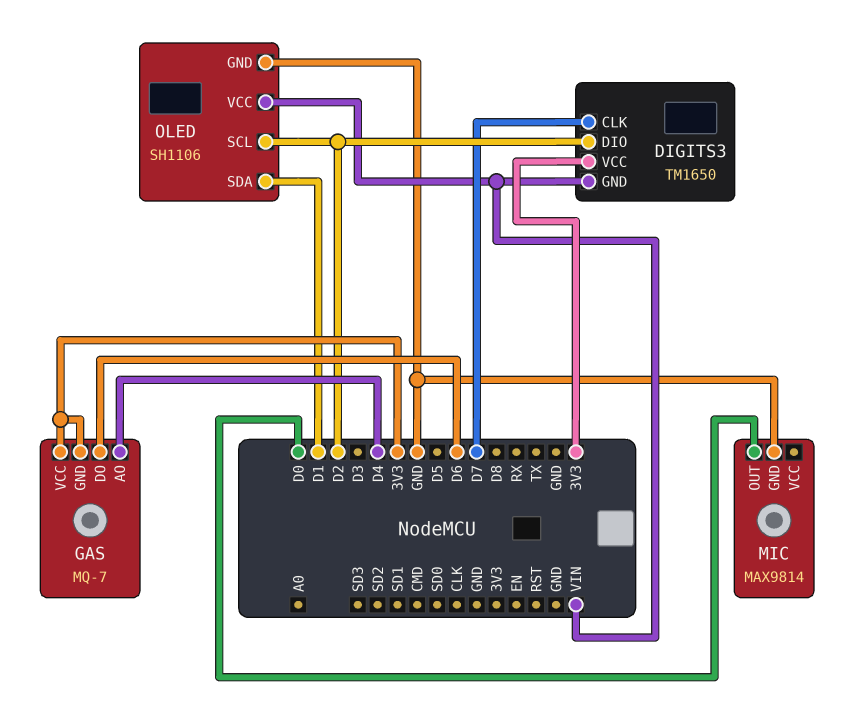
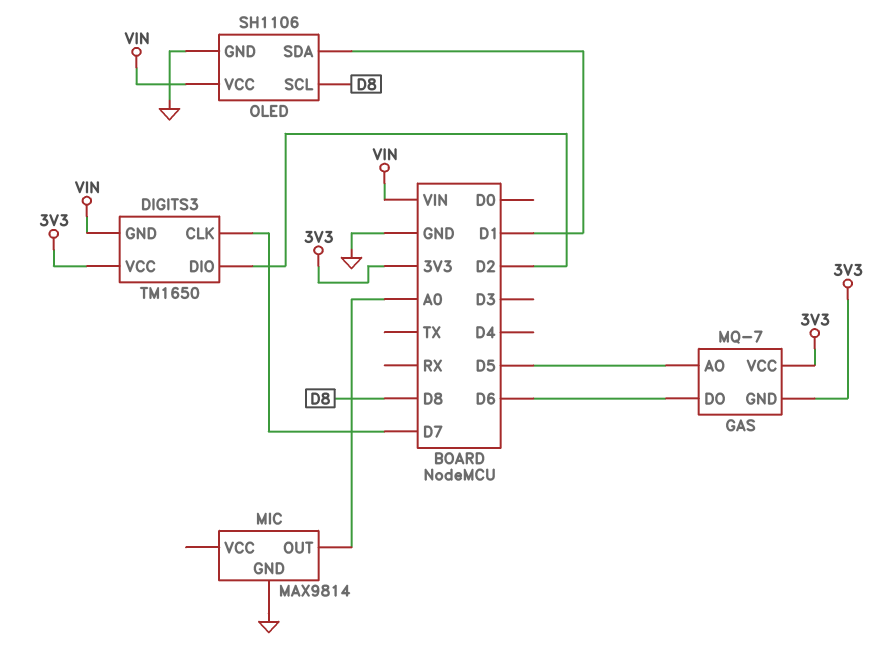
GAS pin AO: D4 -> D5
MIC pin OUT: D0 -> A0
OLED pin SCL: D2 -> D8

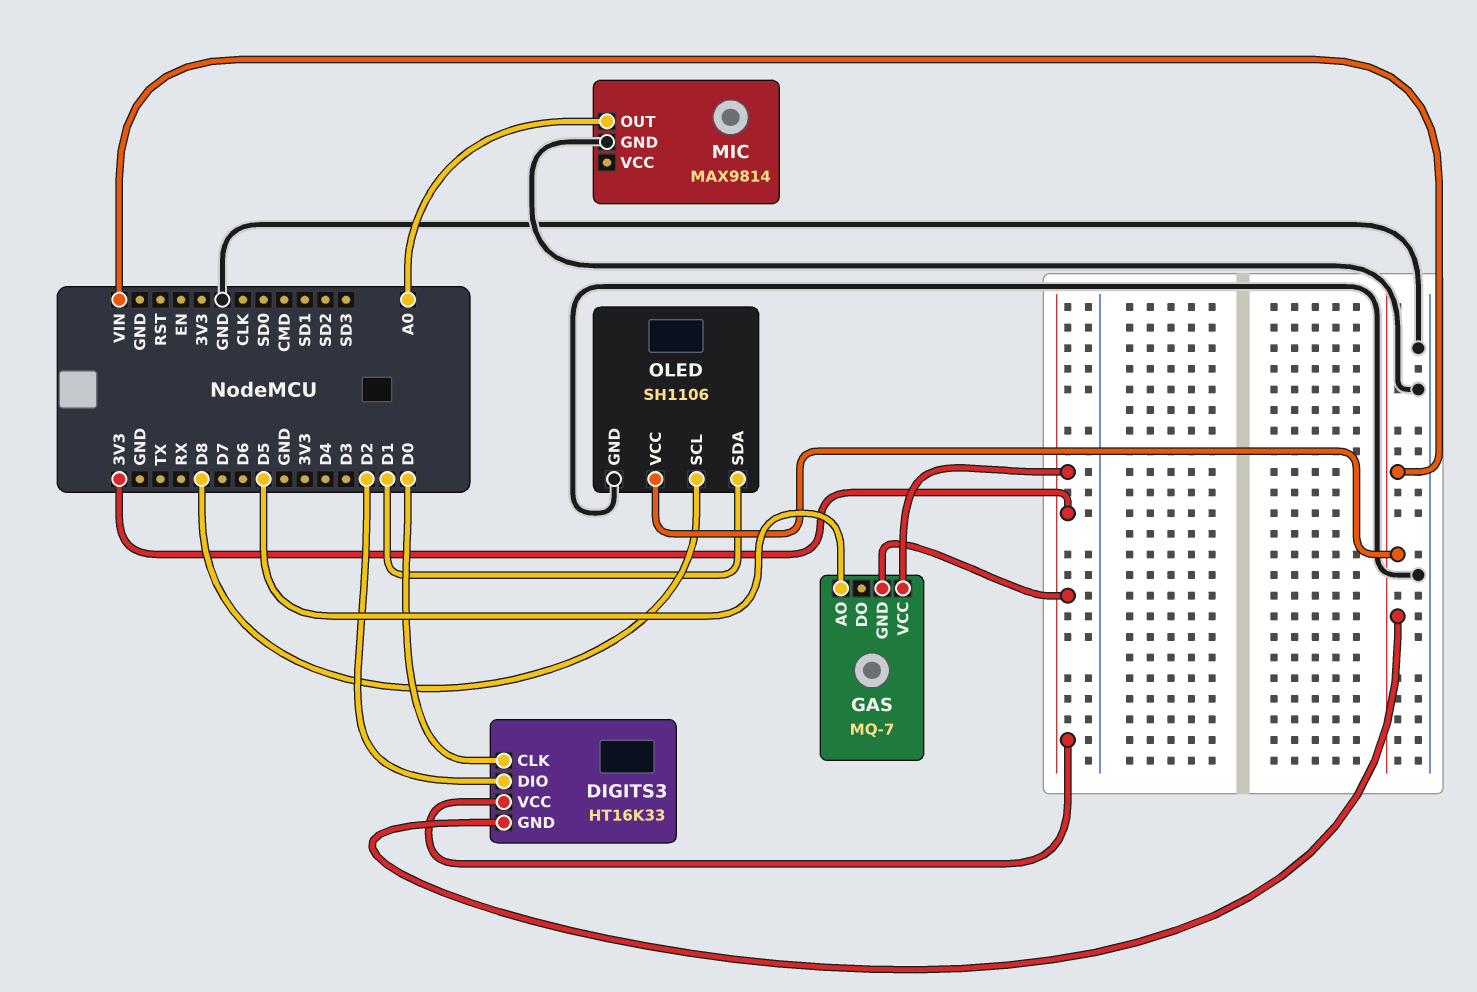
DIGITS3: TM1650 -> HT16K33
DIGITS3 pin CLK: D7 -> D0
GAS pin DO: D6 -> none

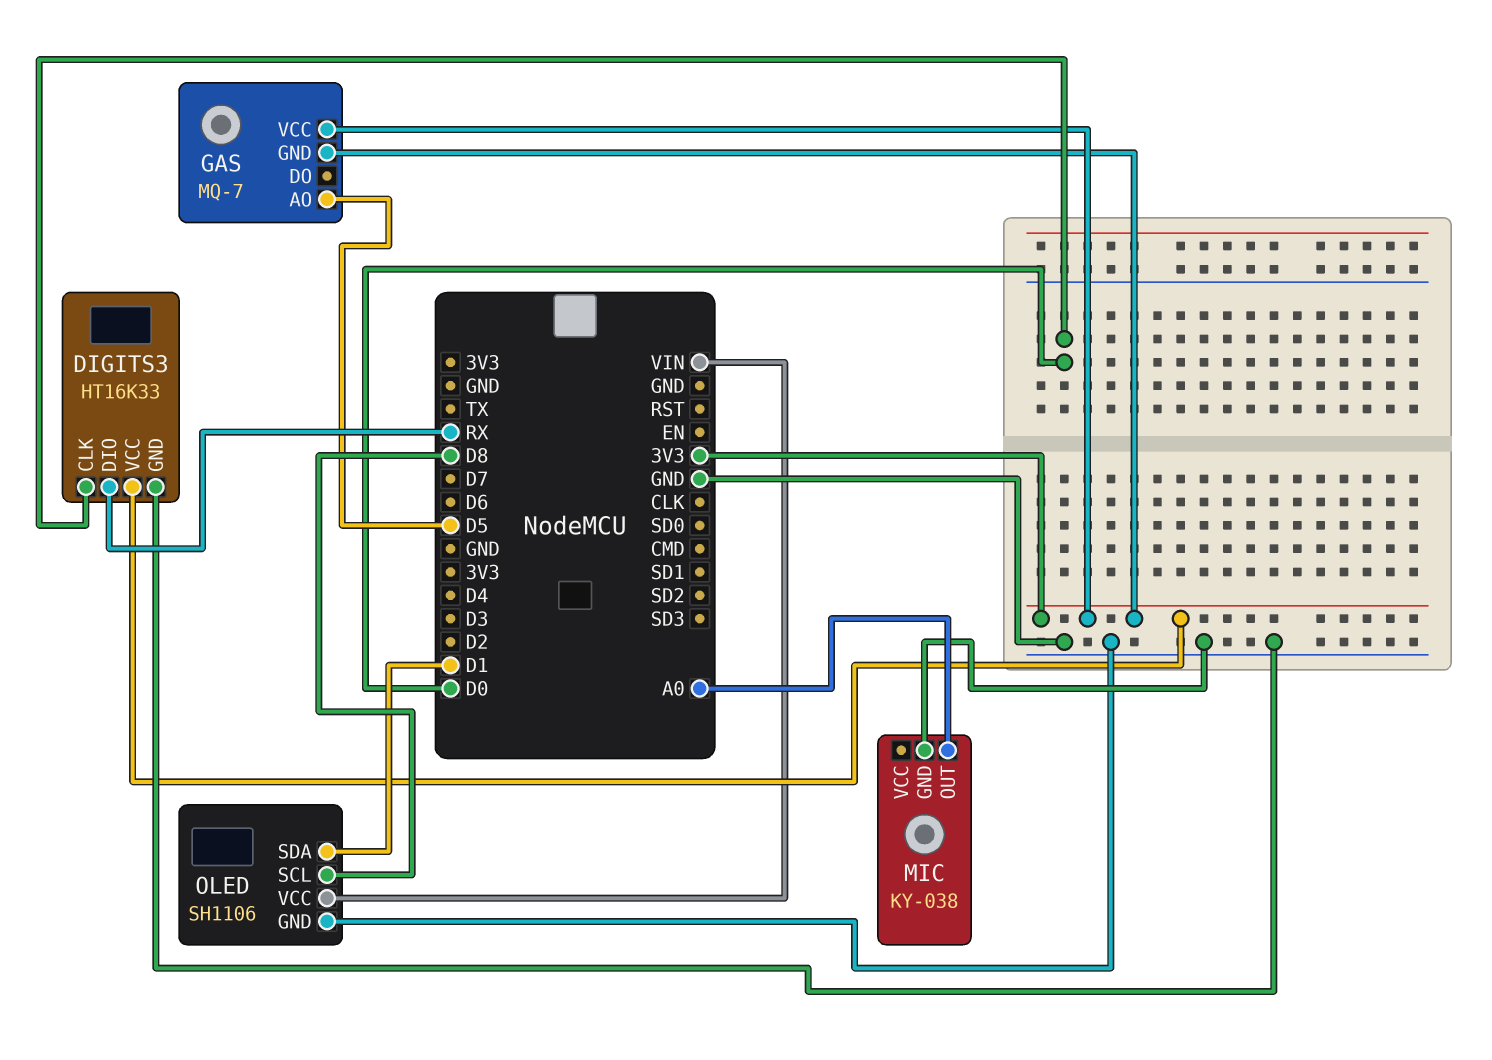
DIGITS3 pin DIO: D2 -> RX
DIGITS3 pin GND: VIN -> GND
MIC: MAX9814 -> KY-038

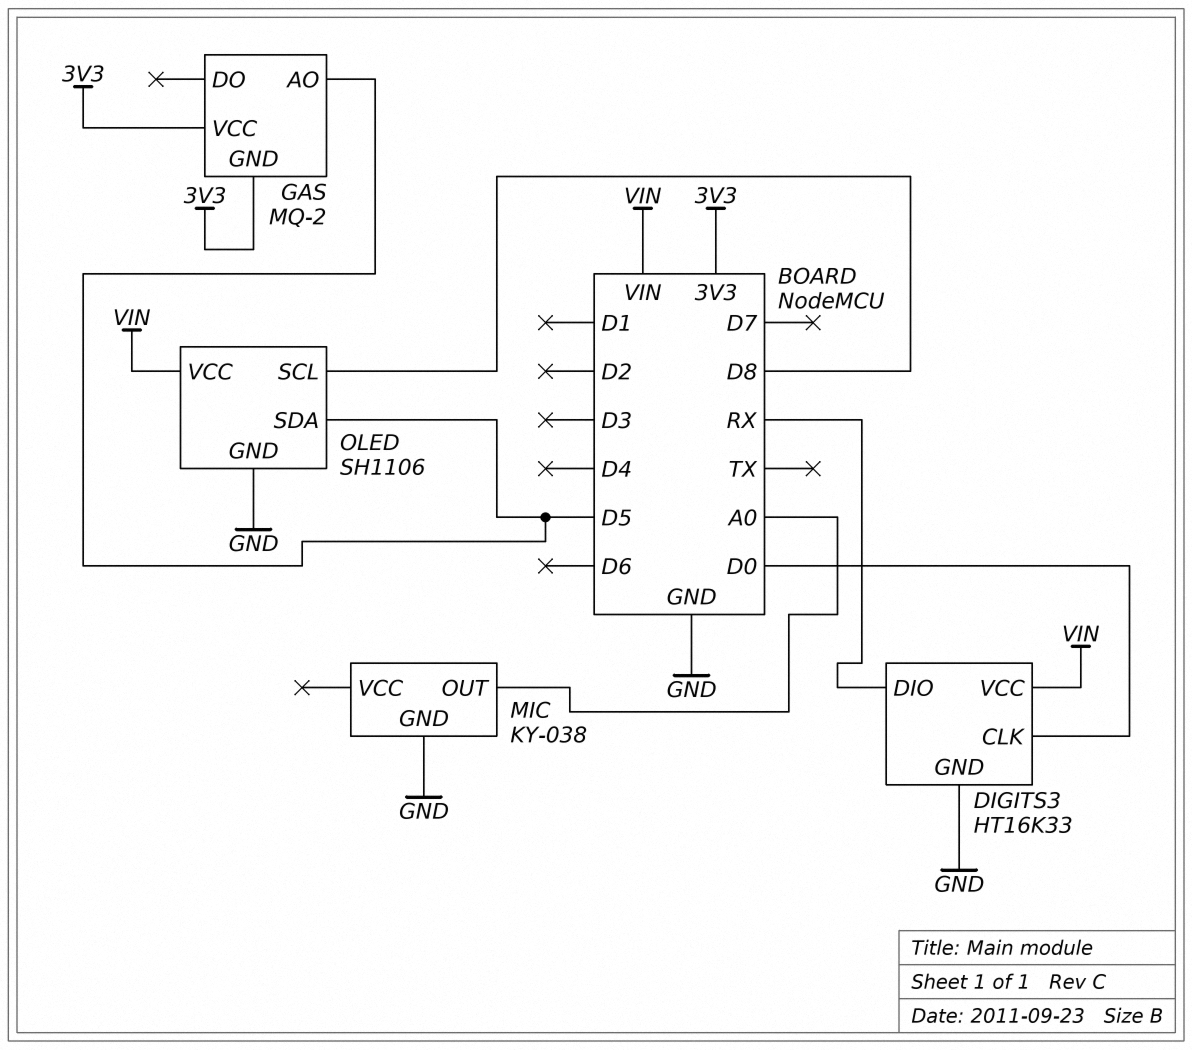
DIGITS3 pin VCC: 3V3 -> VIN
GAS: MQ-7 -> MQ-2
OLED pin SDA: D1 -> D5

